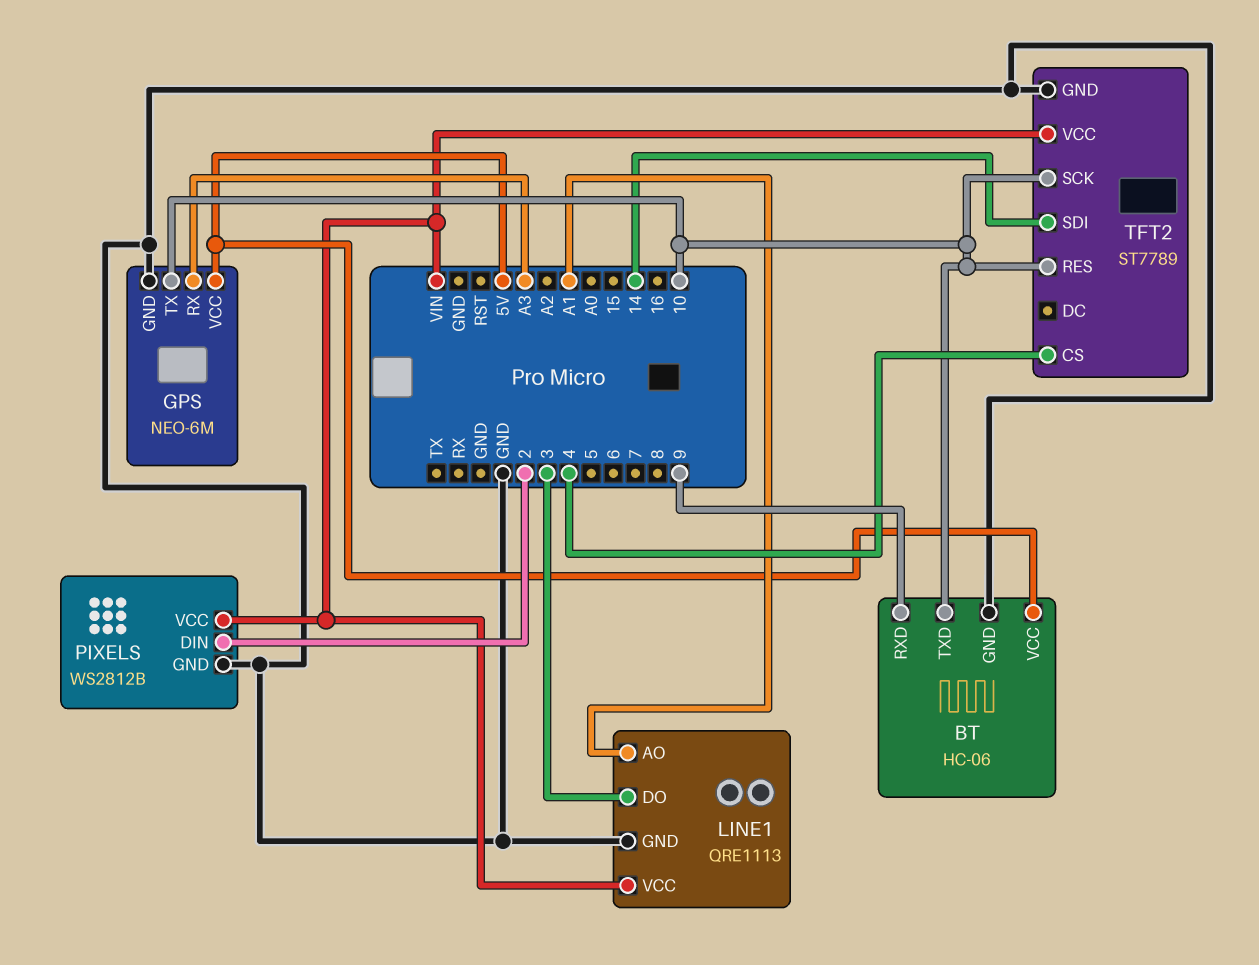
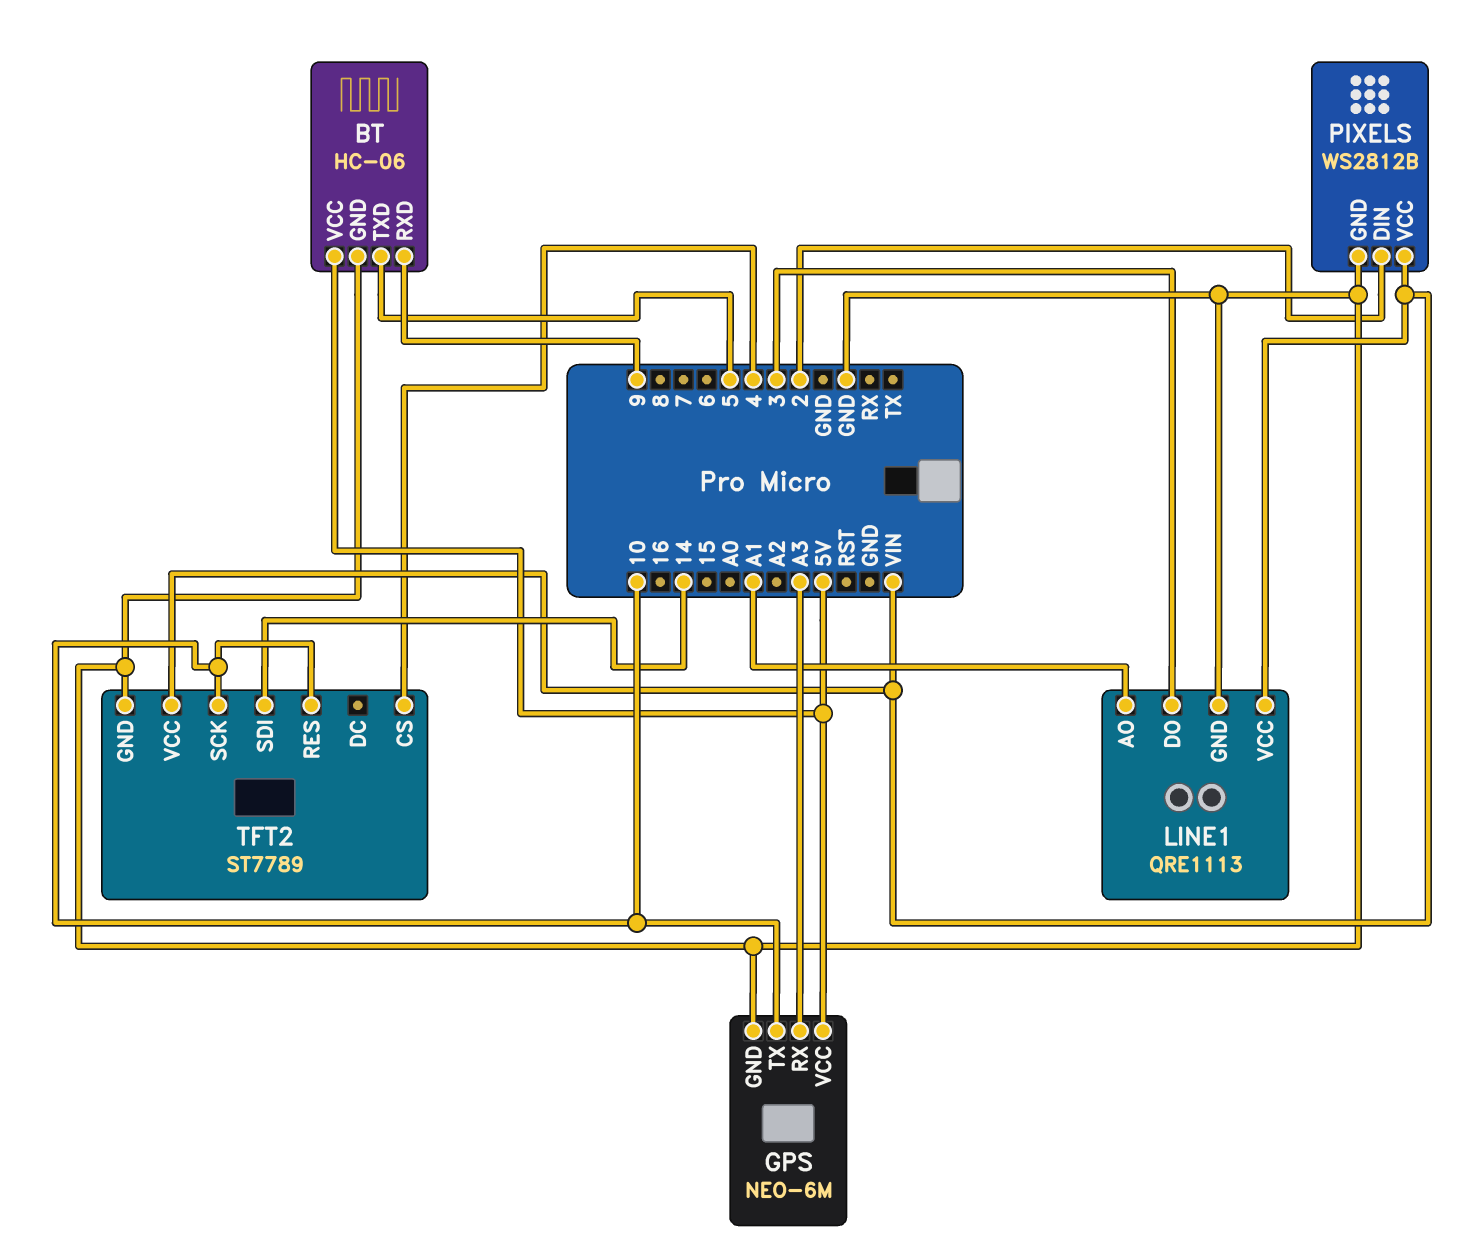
BT pin TXD: 10 -> 5

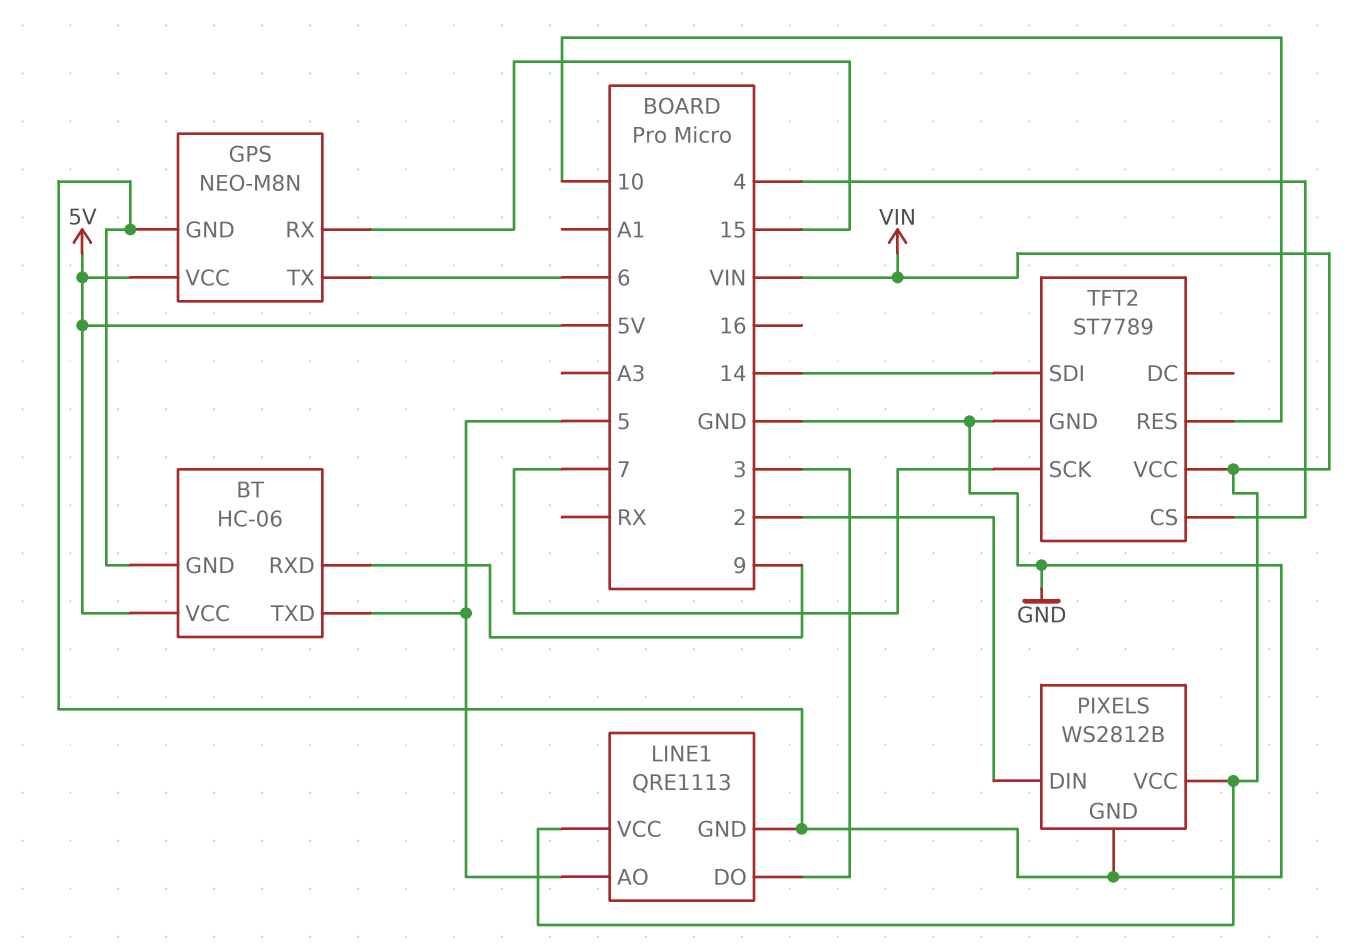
GPS: NEO-6M -> NEO-M8N
GPS pin RX: A3 -> 15
GPS pin TX: 10 -> 6
LINE1 pin AO: A1 -> 5
TFT2 pin SCK: 10 -> 7

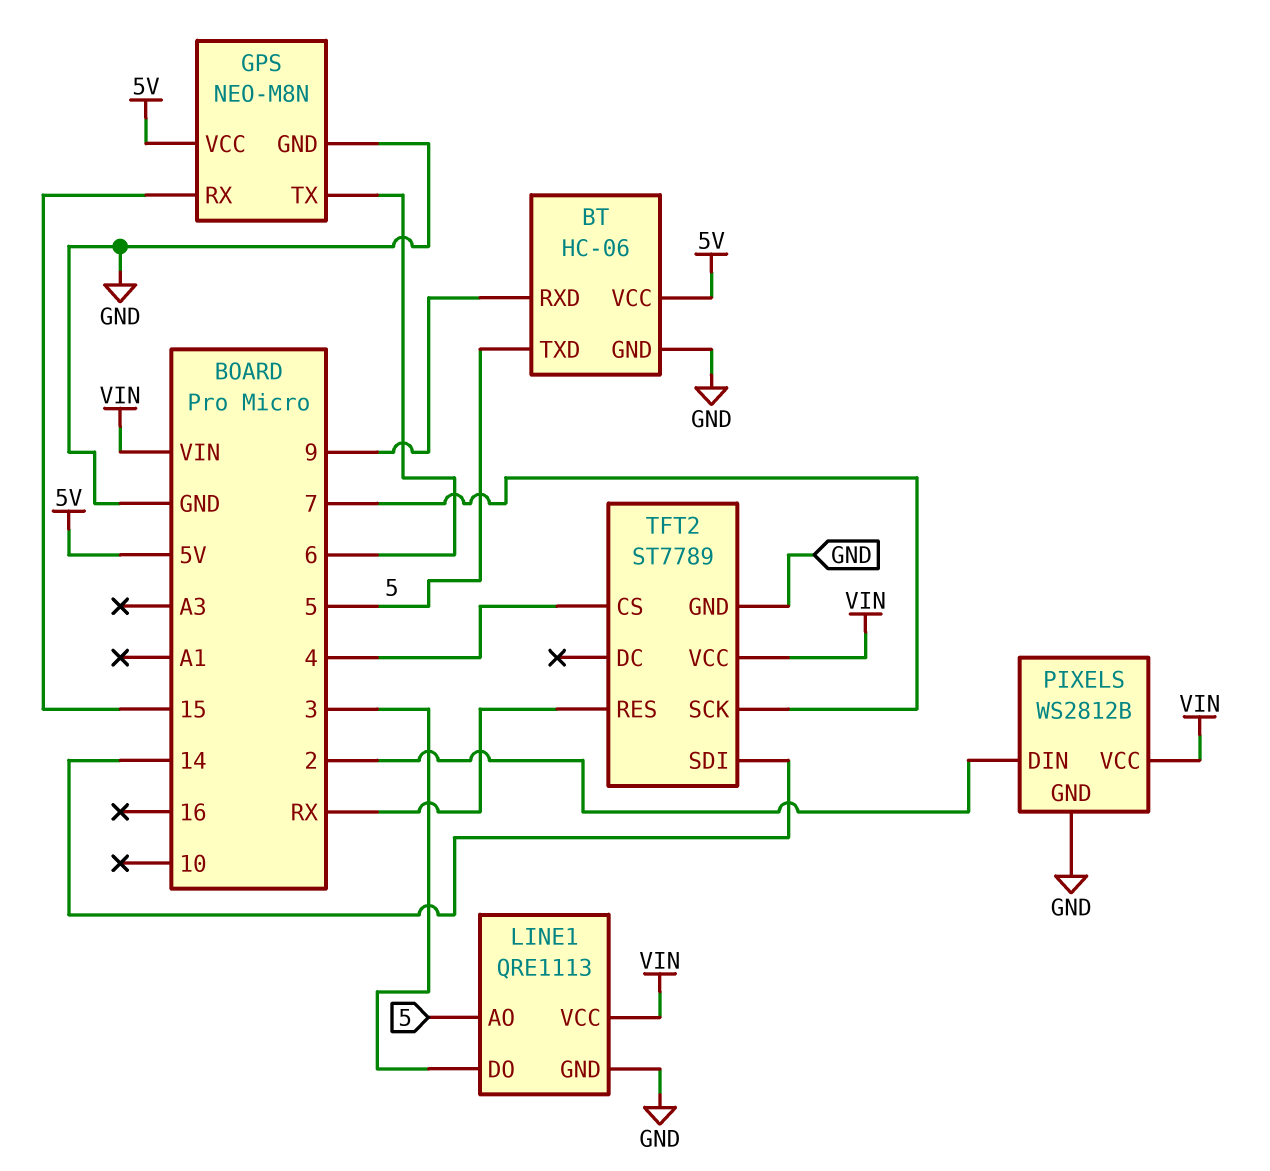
TFT2 pin RES: 10 -> RX

